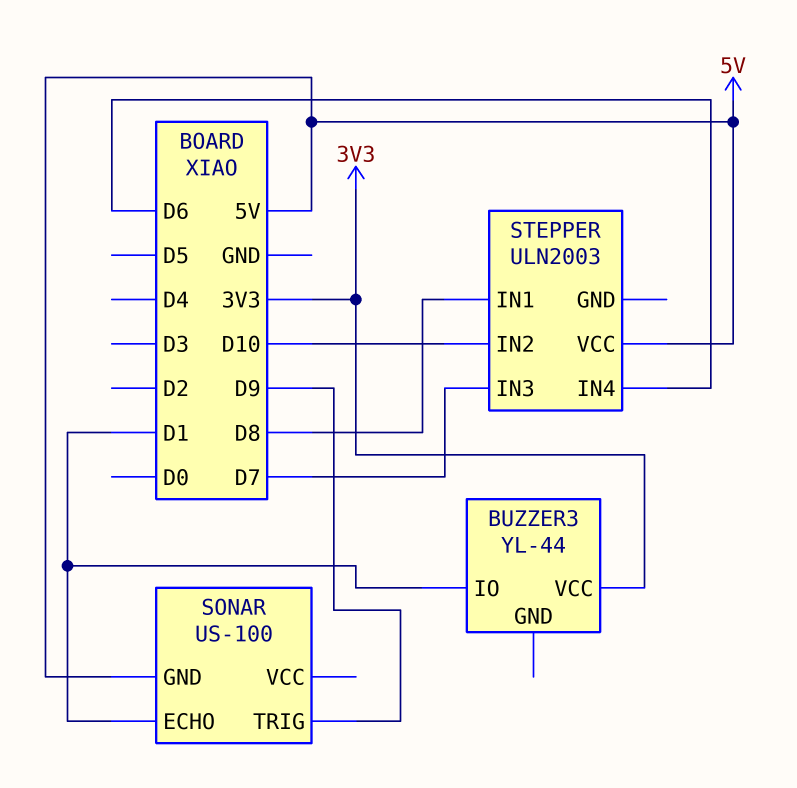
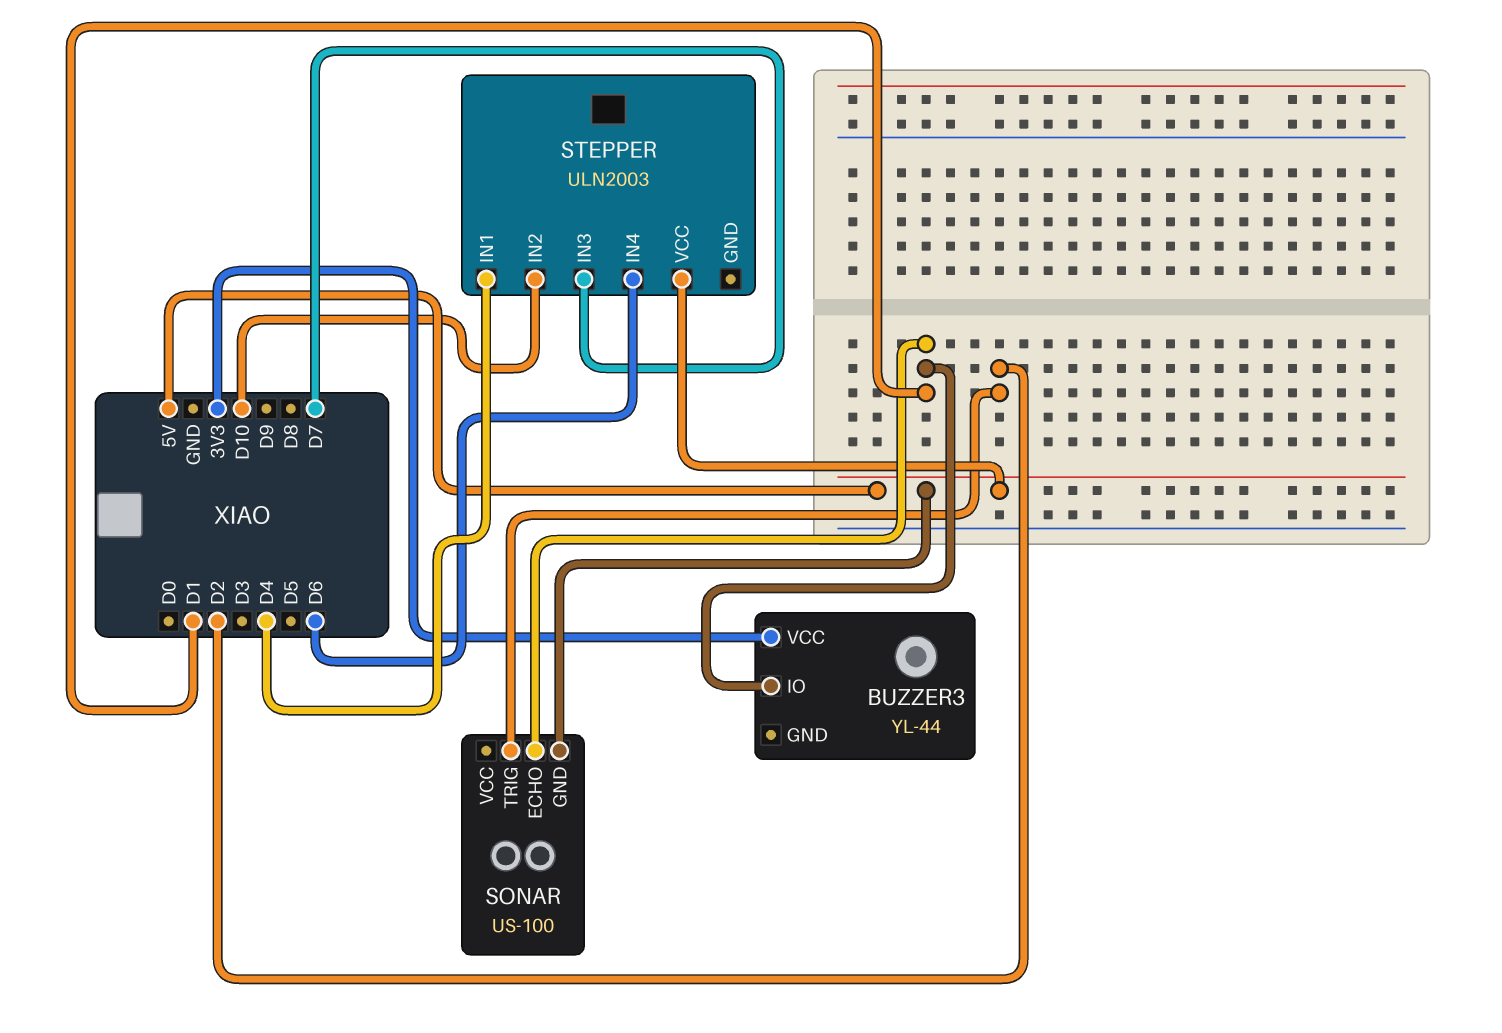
SONAR pin TRIG: D9 -> D2
STEPPER pin IN1: D8 -> D4

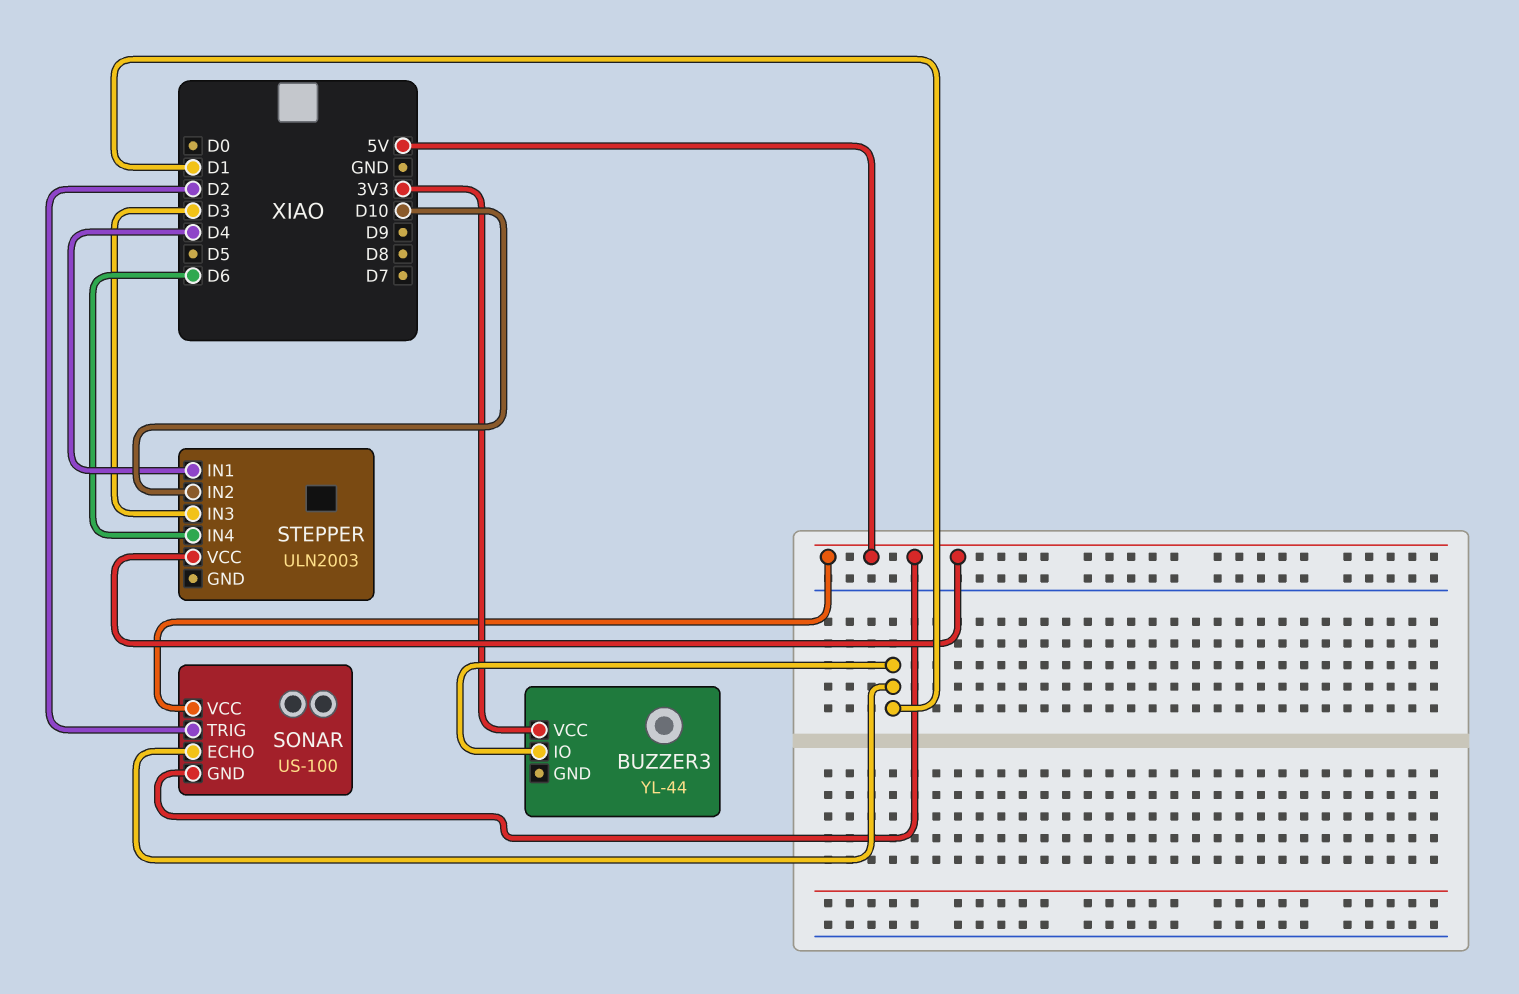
SONAR pin VCC: none -> 5V
STEPPER pin IN3: D7 -> D3

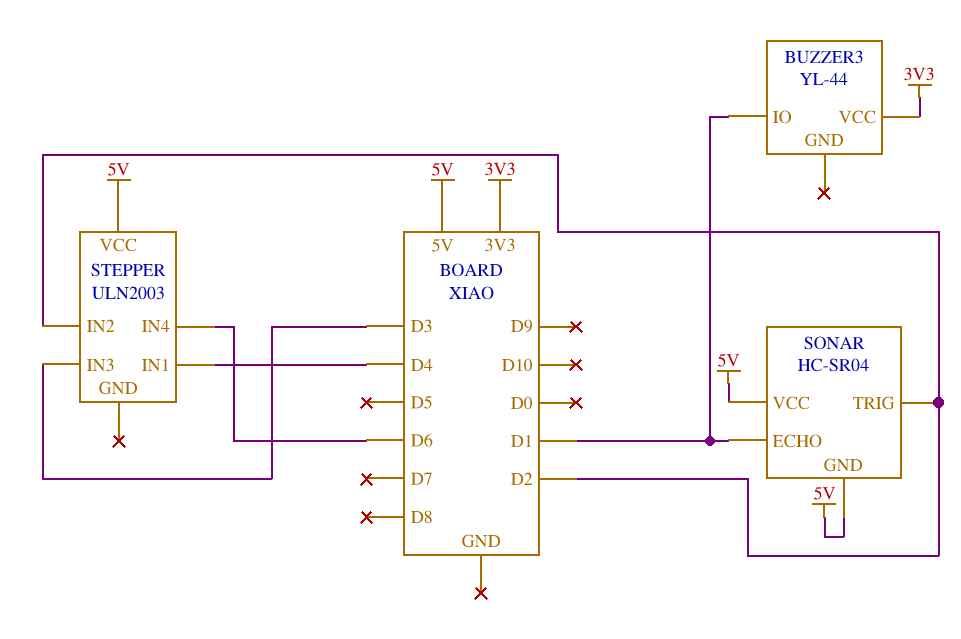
SONAR: US-100 -> HC-SR04
STEPPER pin IN2: D10 -> D2

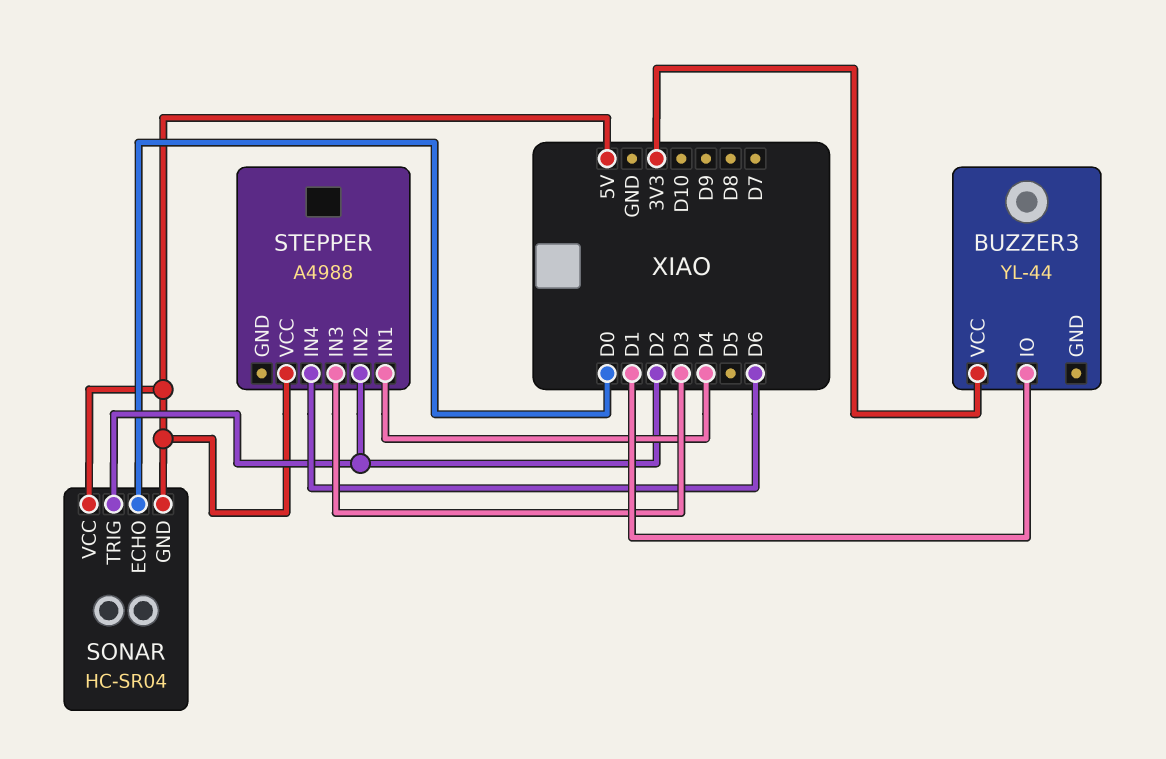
SONAR pin ECHO: D1 -> D0
STEPPER: ULN2003 -> A4988

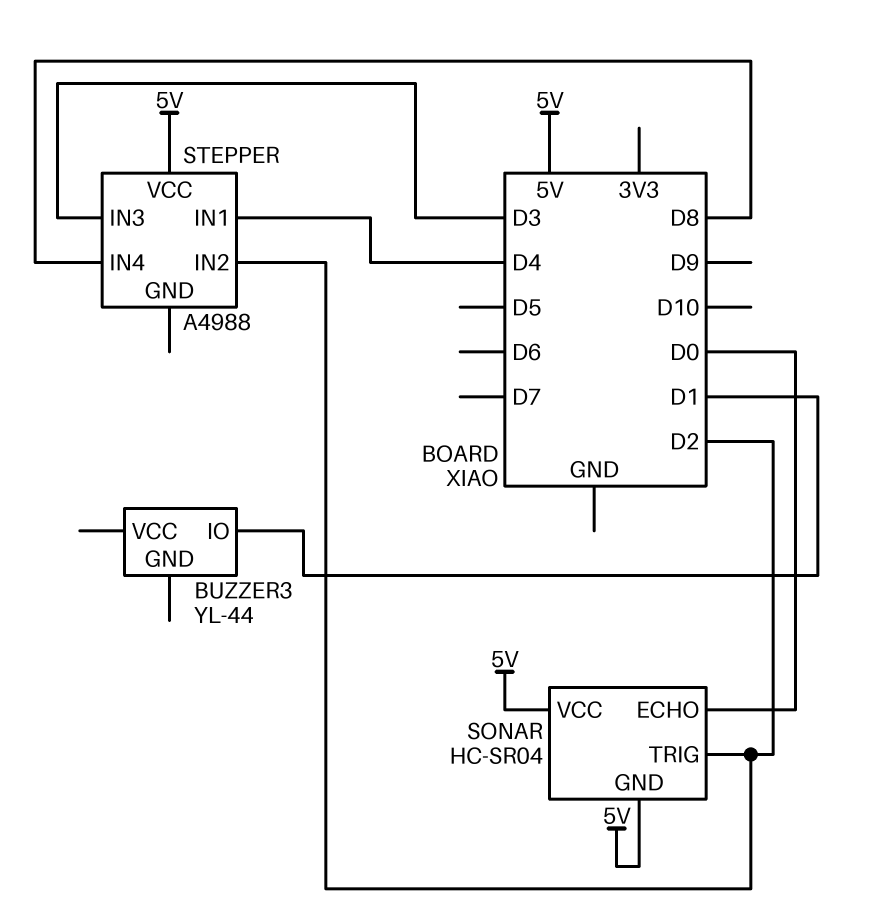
BUZZER3 pin VCC: 3V3 -> none
STEPPER pin IN4: D6 -> D8

